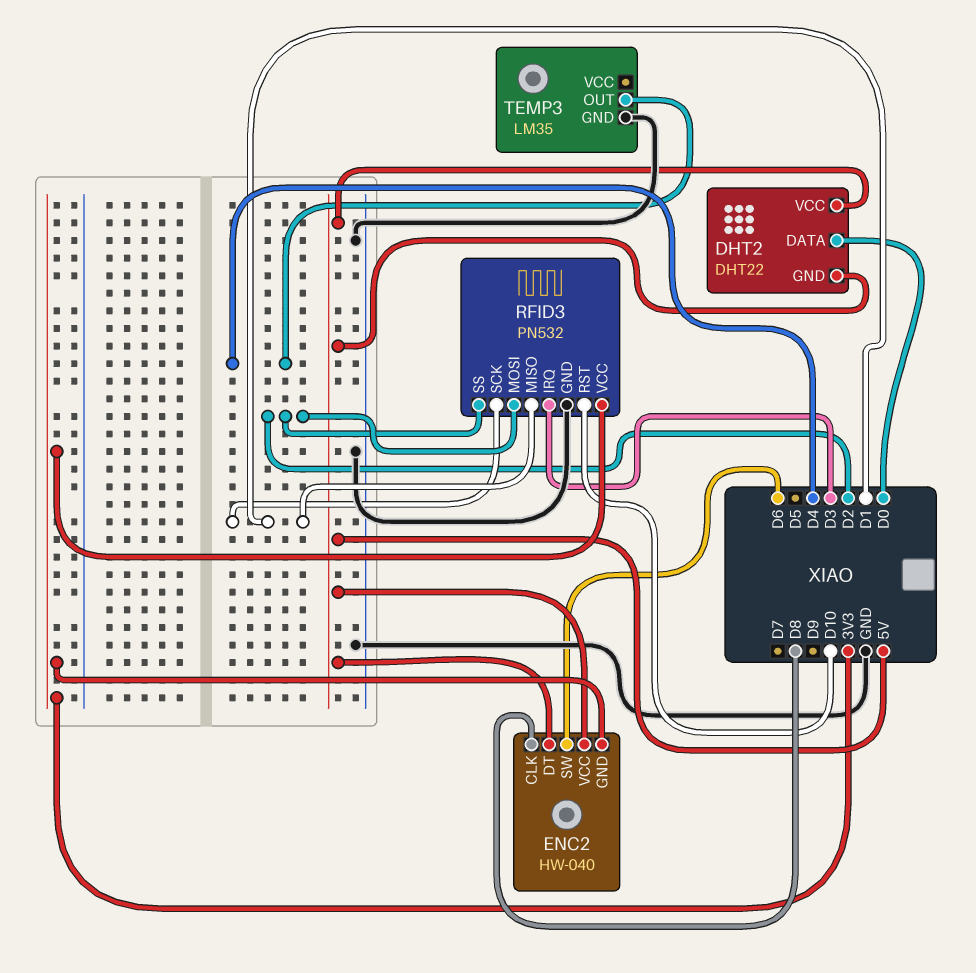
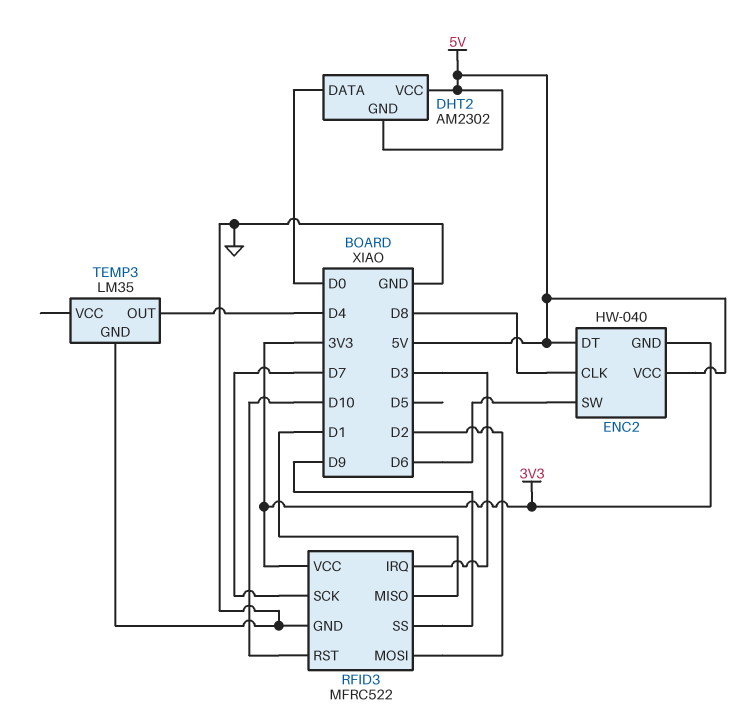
DHT2: DHT22 -> AM2302
RFID3: PN532 -> MFRC522
RFID3 pin SCK: D1 -> D7
RFID3 pin SS: D2 -> D9

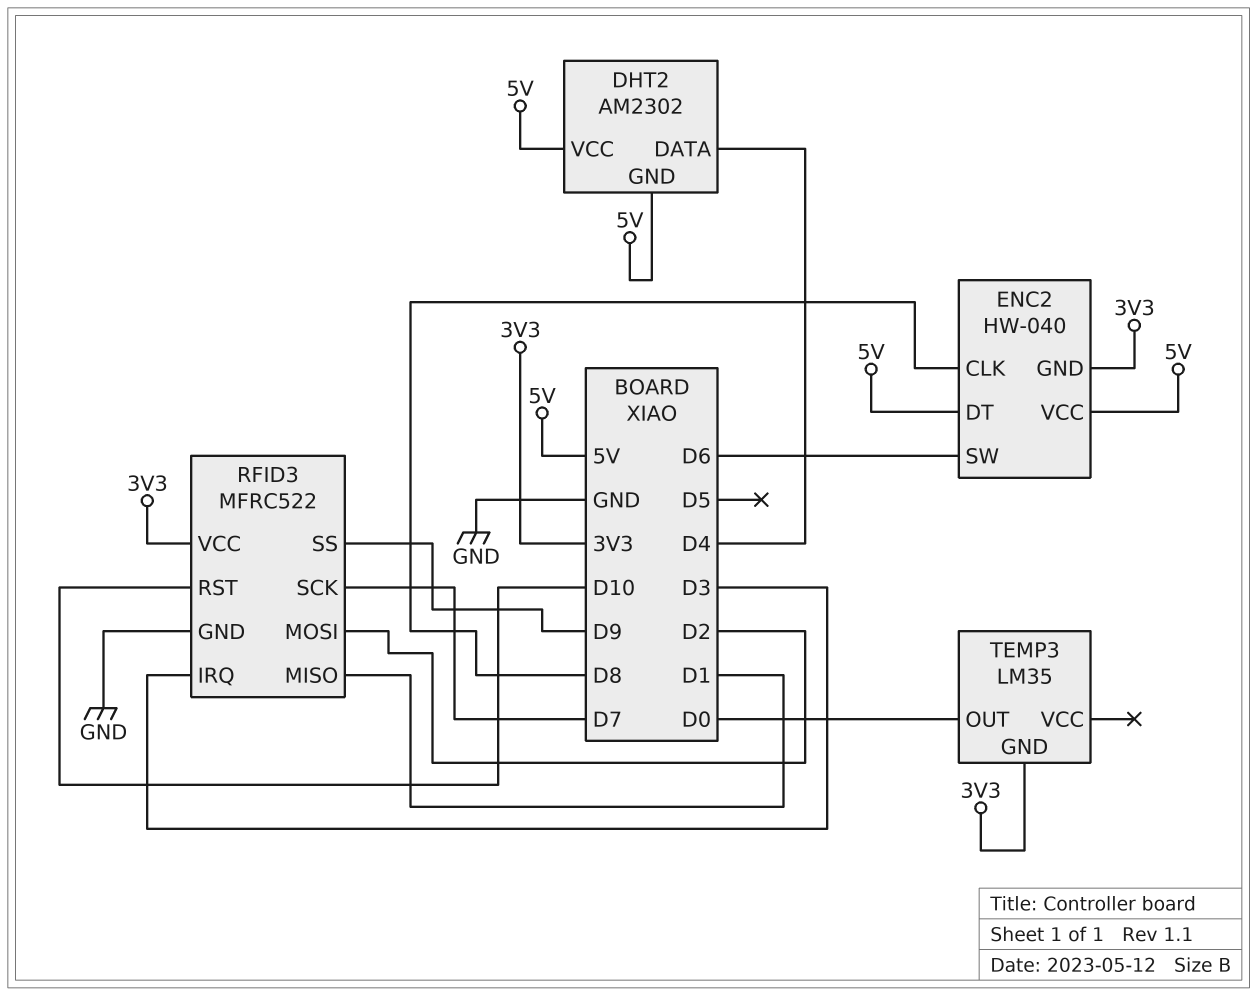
DHT2 pin DATA: D0 -> D4
TEMP3 pin GND: GND -> 3V3
TEMP3 pin OUT: D4 -> D0

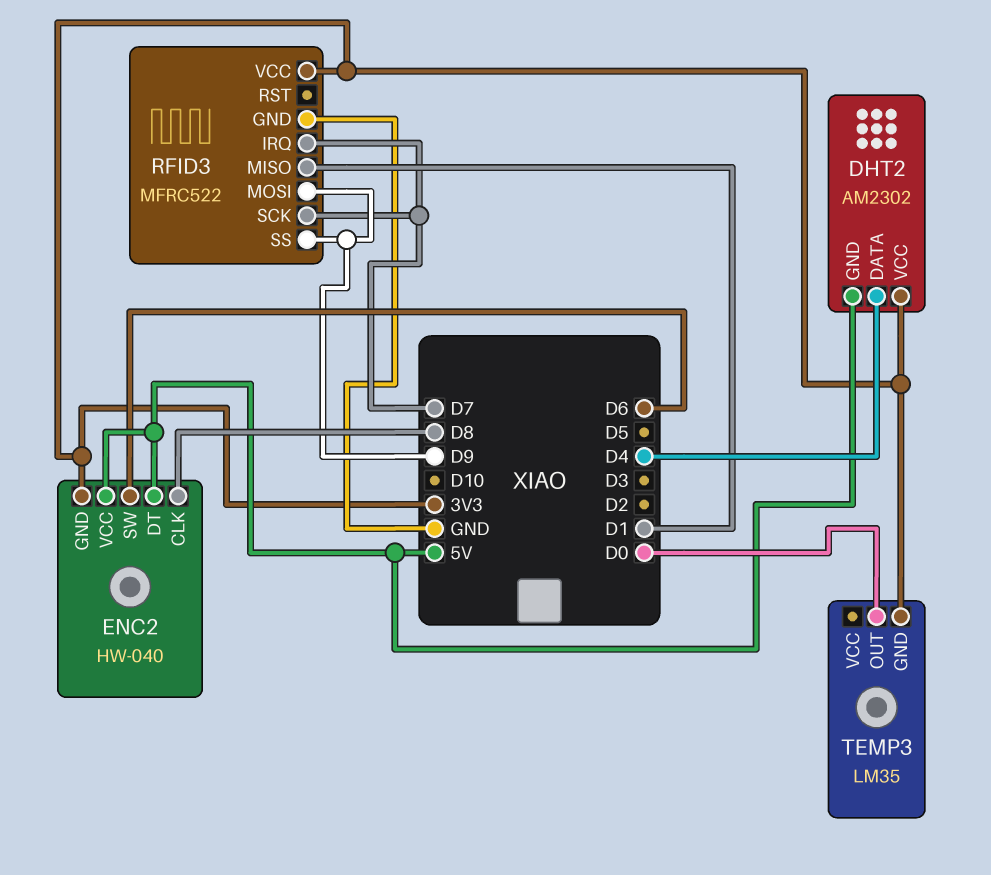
DHT2 pin VCC: 5V -> 3V3
RFID3 pin IRQ: D3 -> D7
RFID3 pin MOSI: D2 -> D9
RFID3 pin RST: D10 -> none

